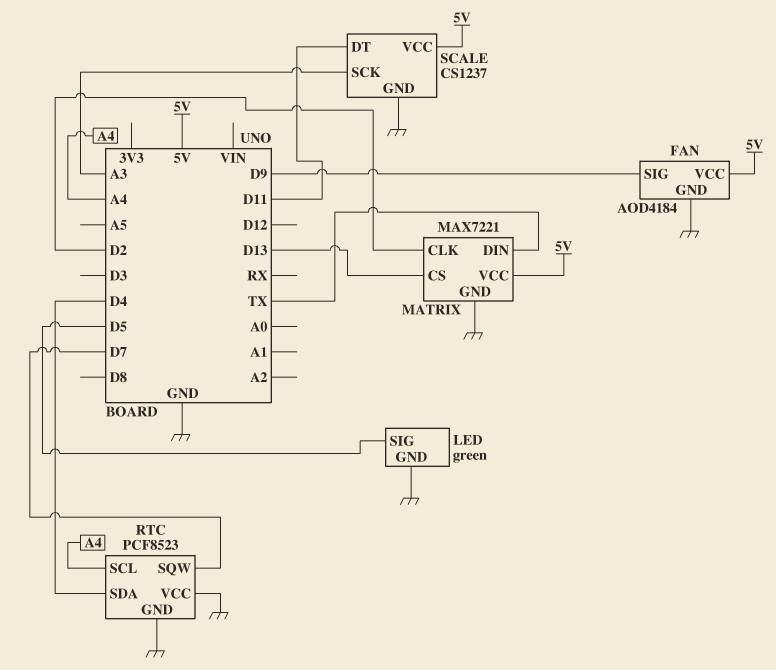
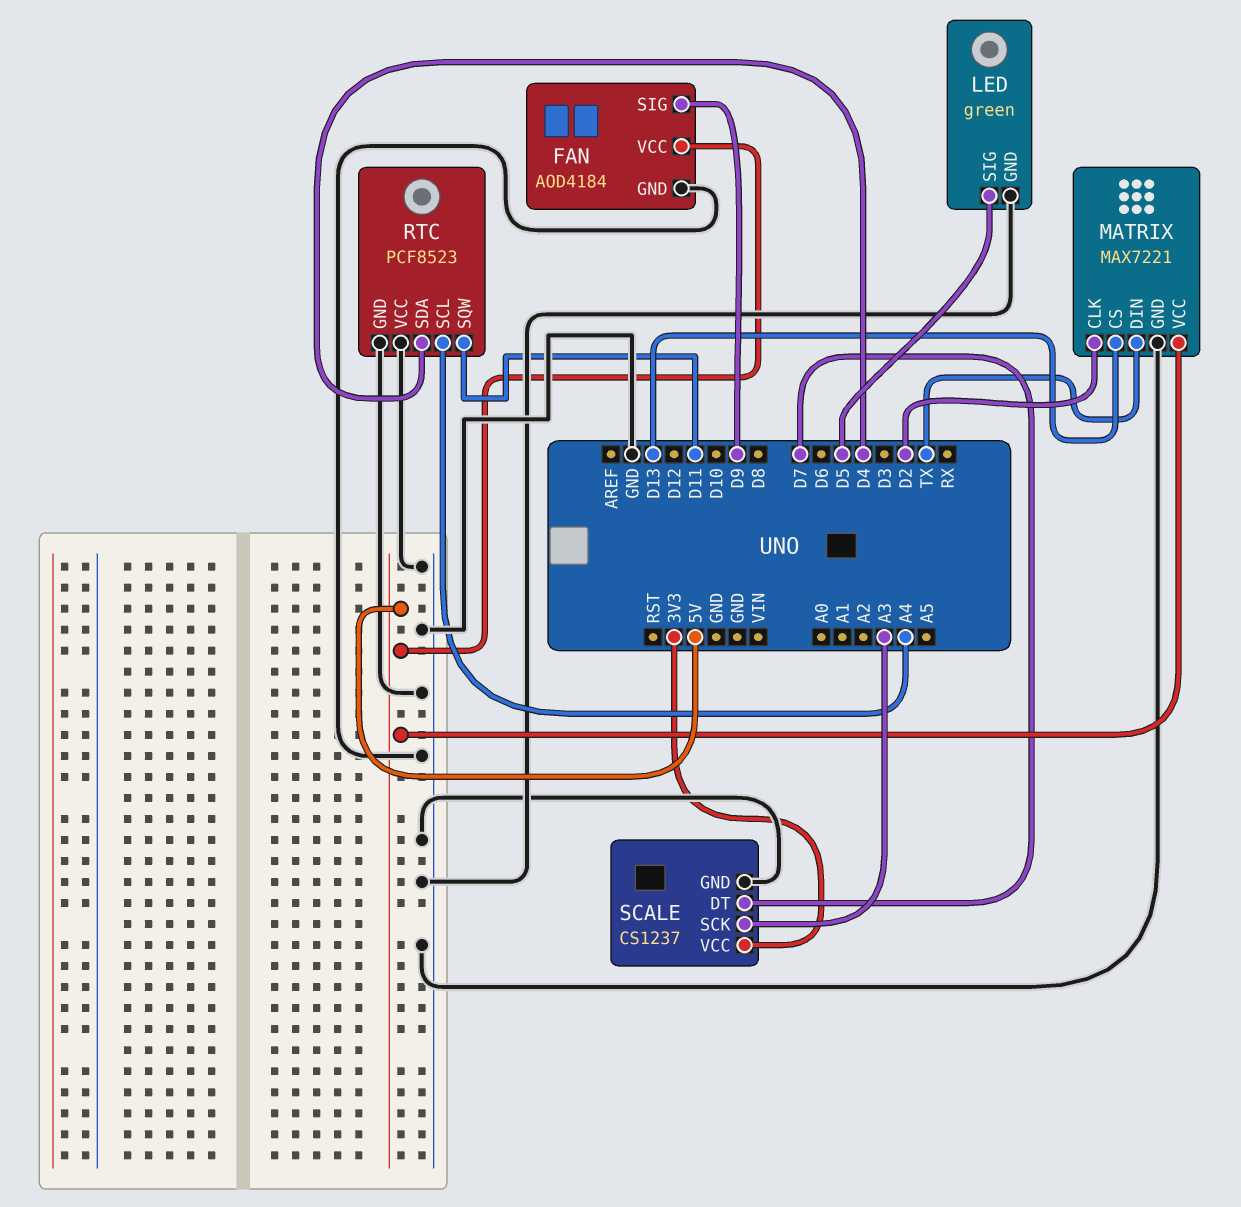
RTC pin SQW: D7 -> D11
SCALE pin DT: D11 -> D7
SCALE pin VCC: 5V -> 3V3

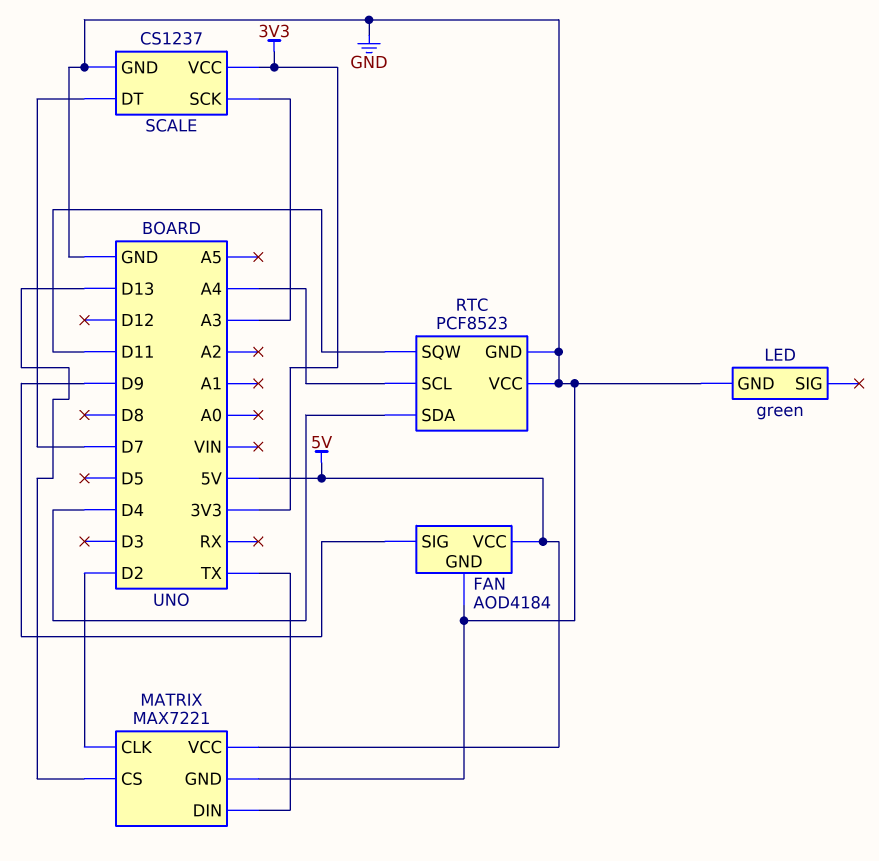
LED pin SIG: D5 -> none

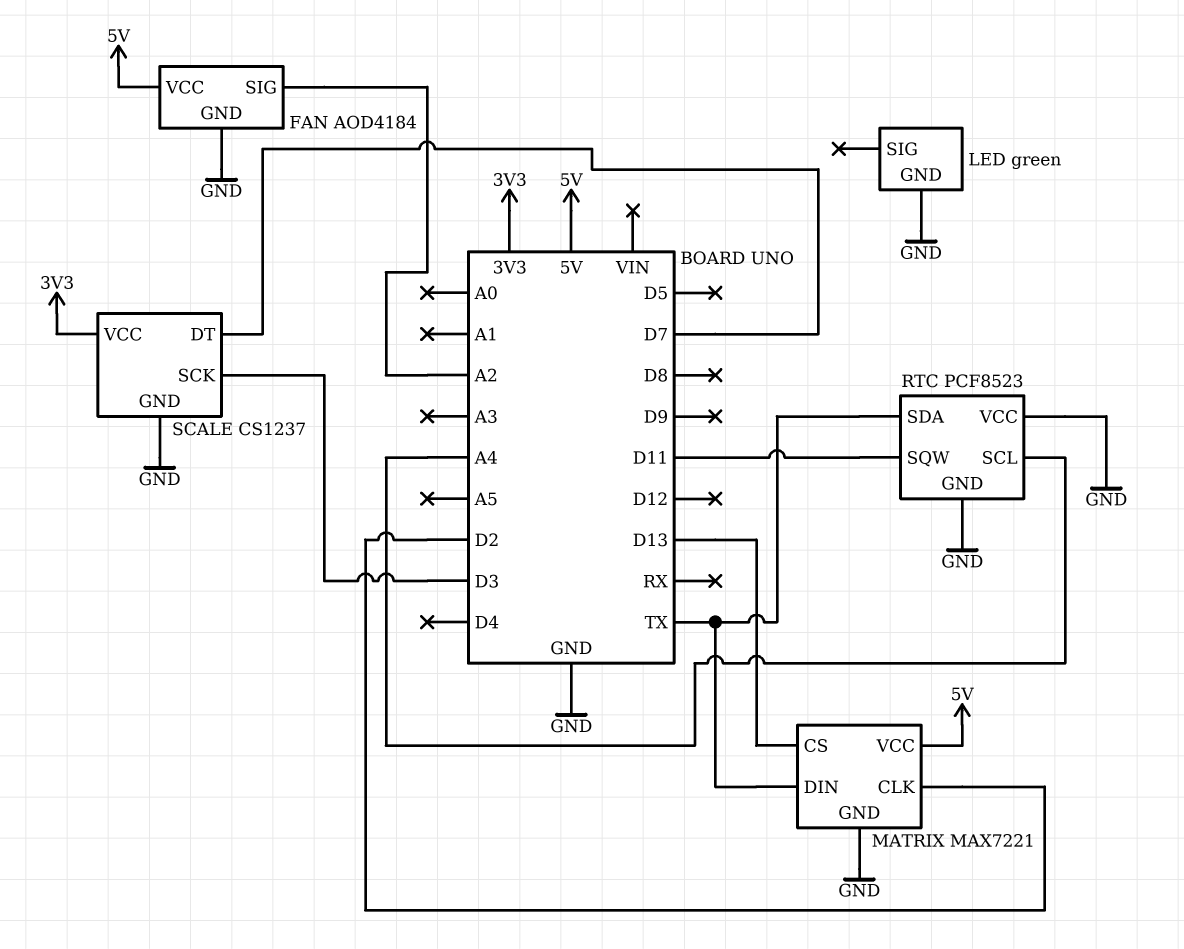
FAN pin SIG: D9 -> A2
RTC pin SDA: D4 -> TX
SCALE pin SCK: A3 -> D3

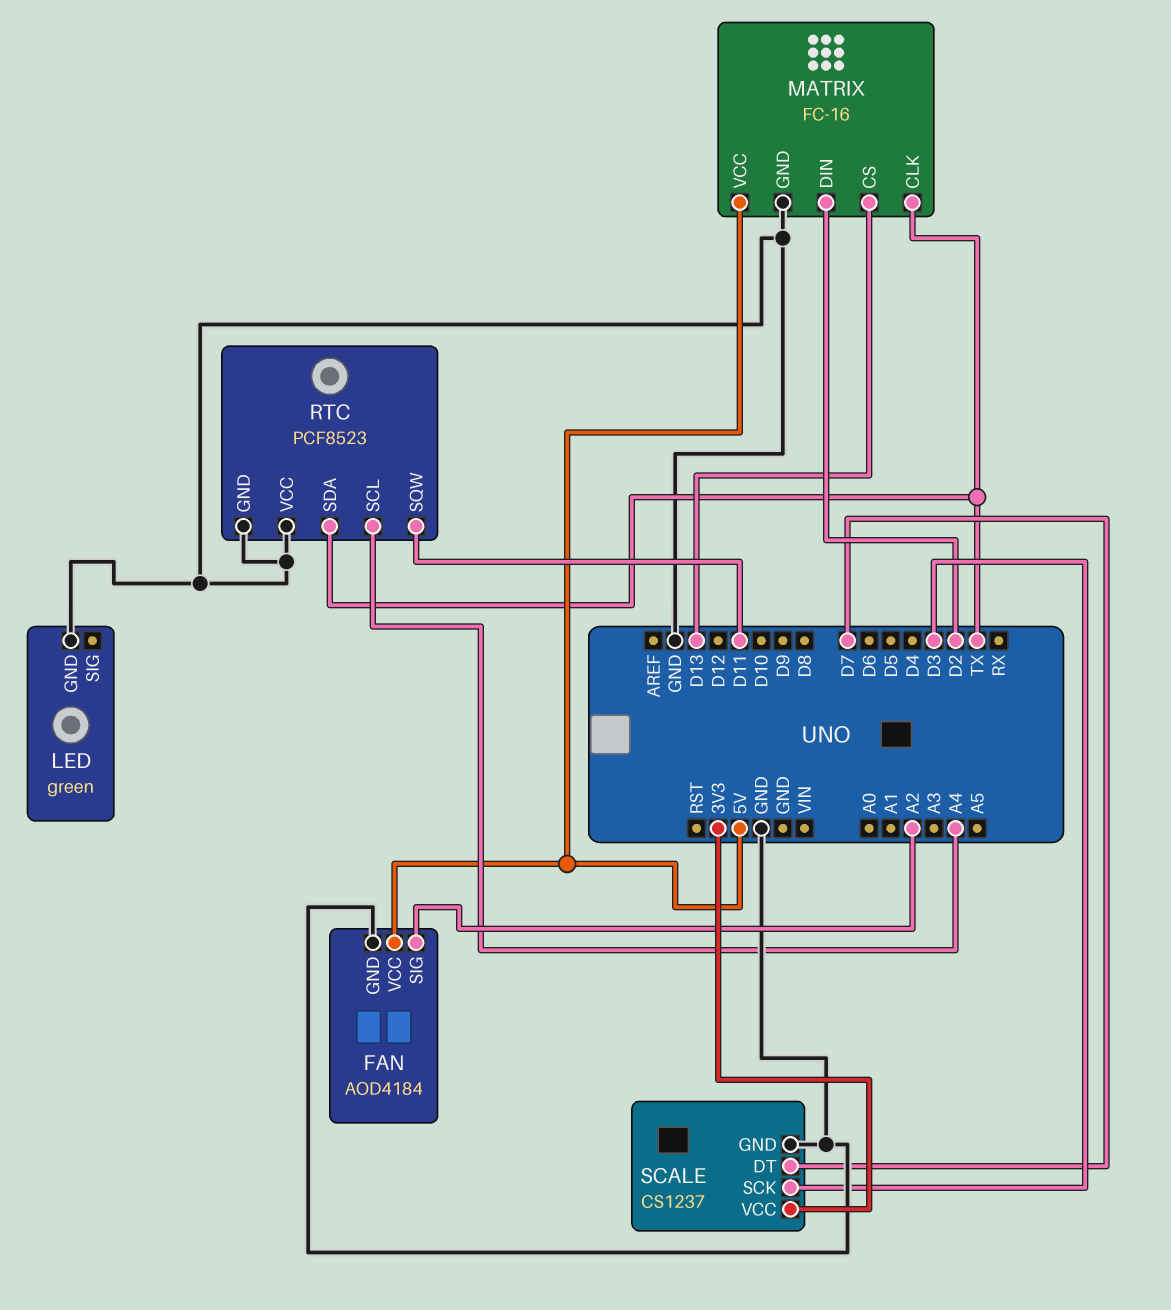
MATRIX: MAX7221 -> FC-16
MATRIX pin CLK: D2 -> TX
MATRIX pin DIN: TX -> D2

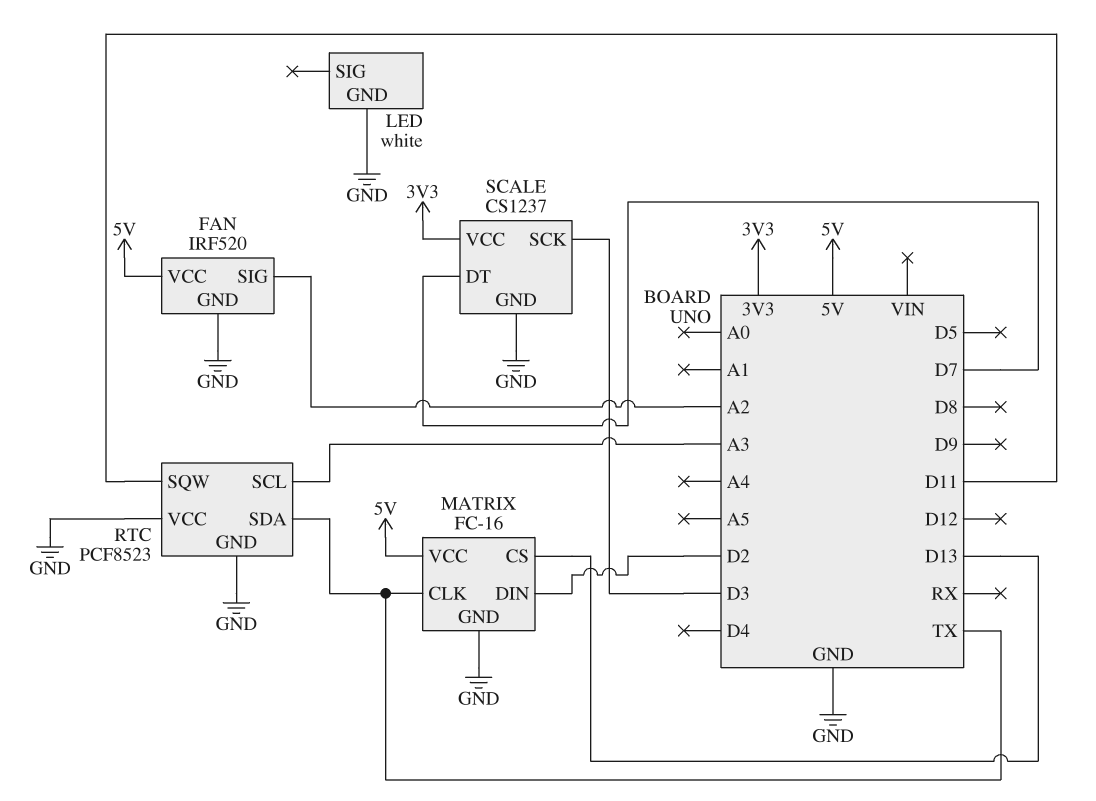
FAN: AOD4184 -> IRF520
LED: green -> white
RTC pin SCL: A4 -> A3

